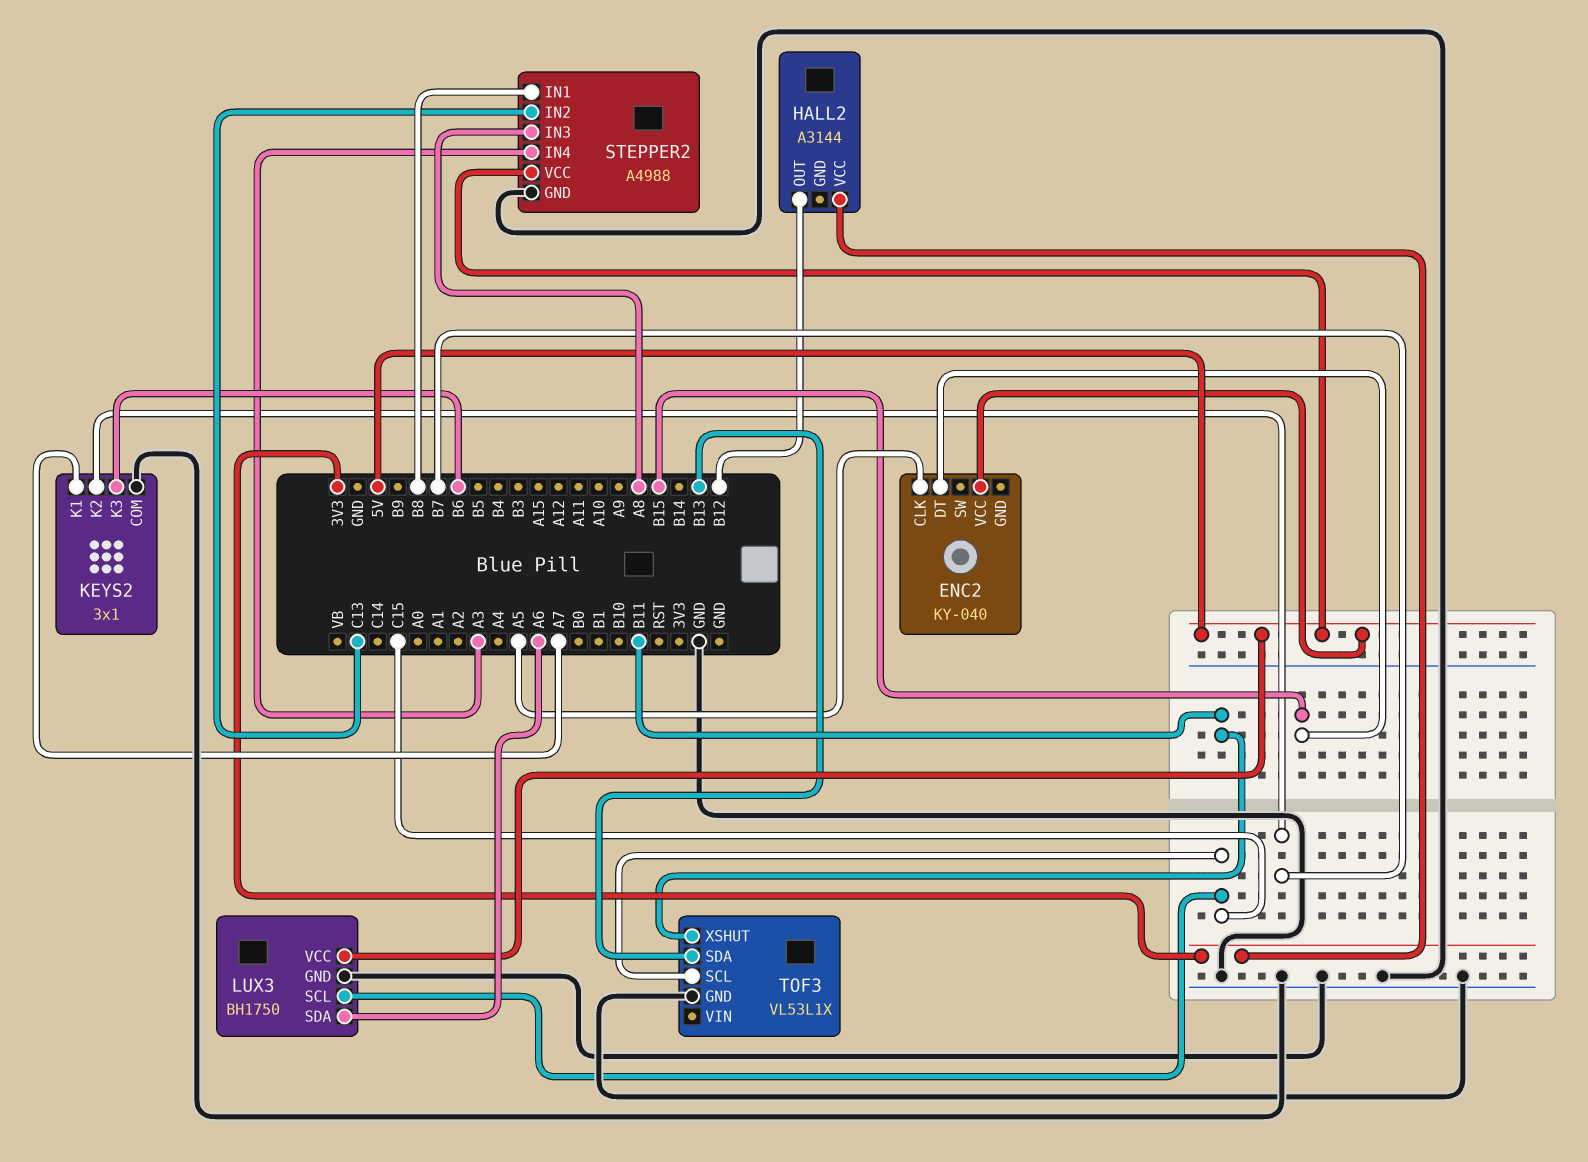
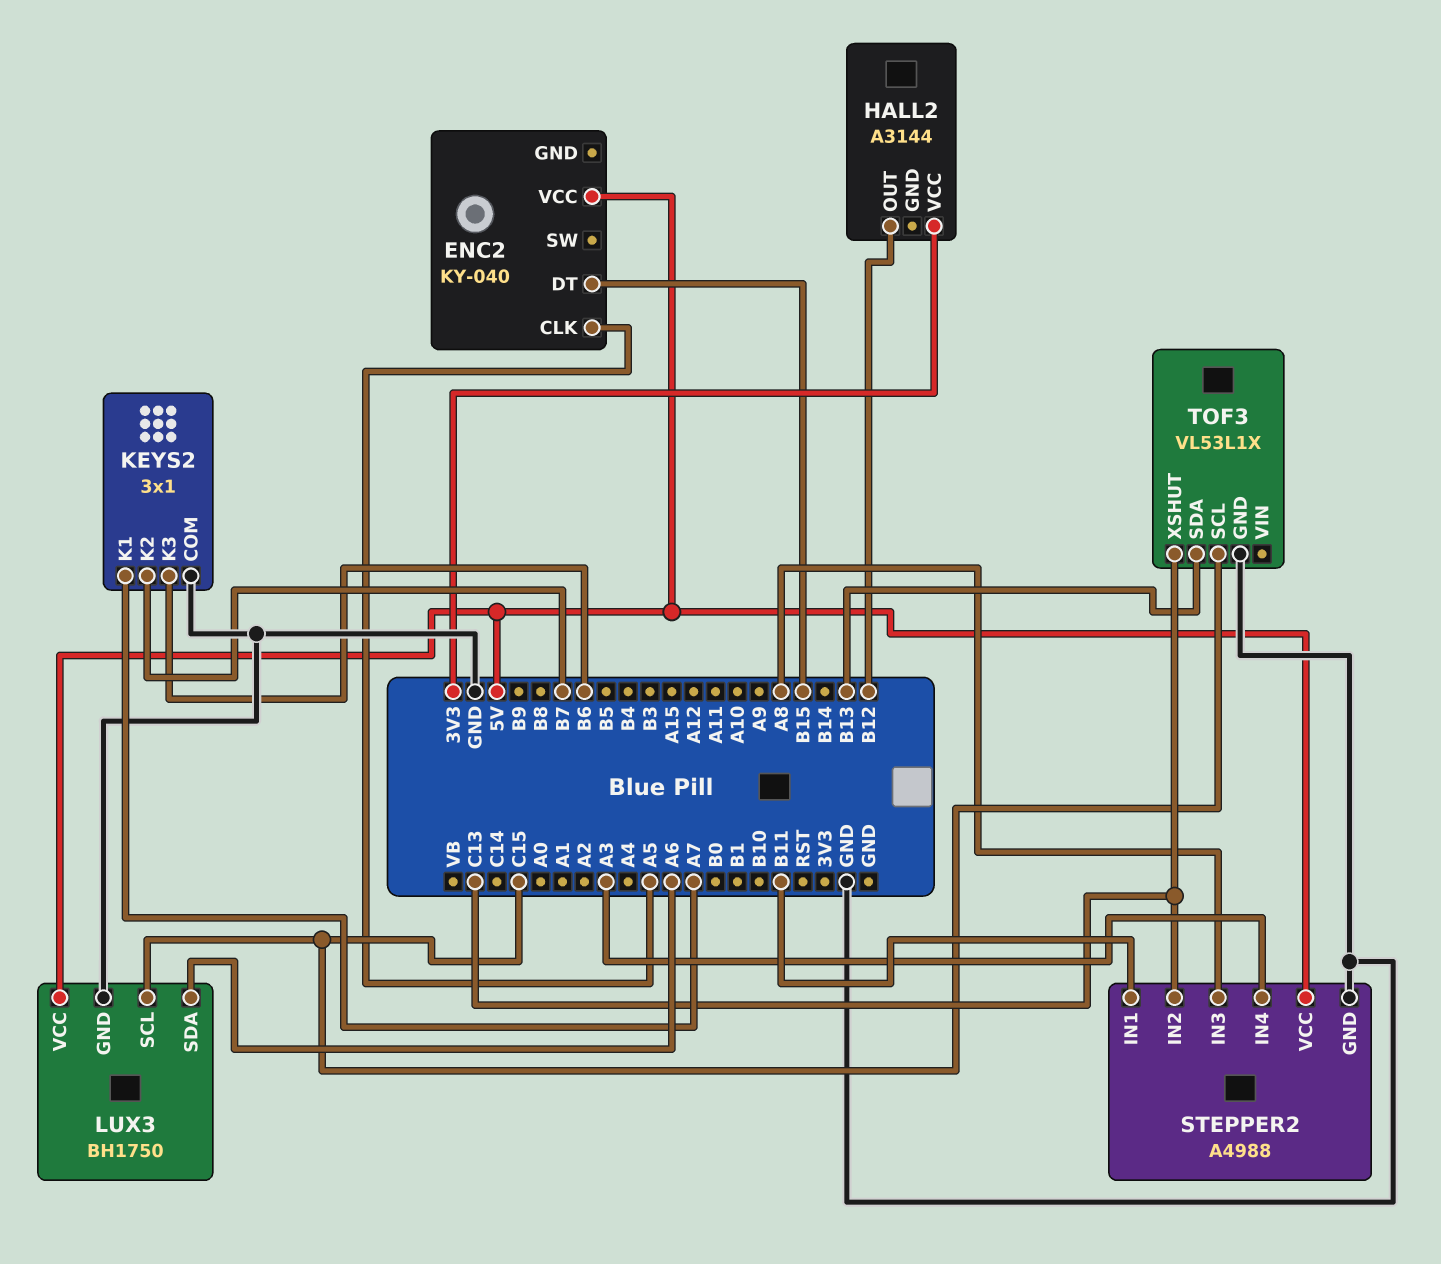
STEPPER2 pin IN1: B8 -> B11
TOF3 pin XSHUT: B11 -> C13

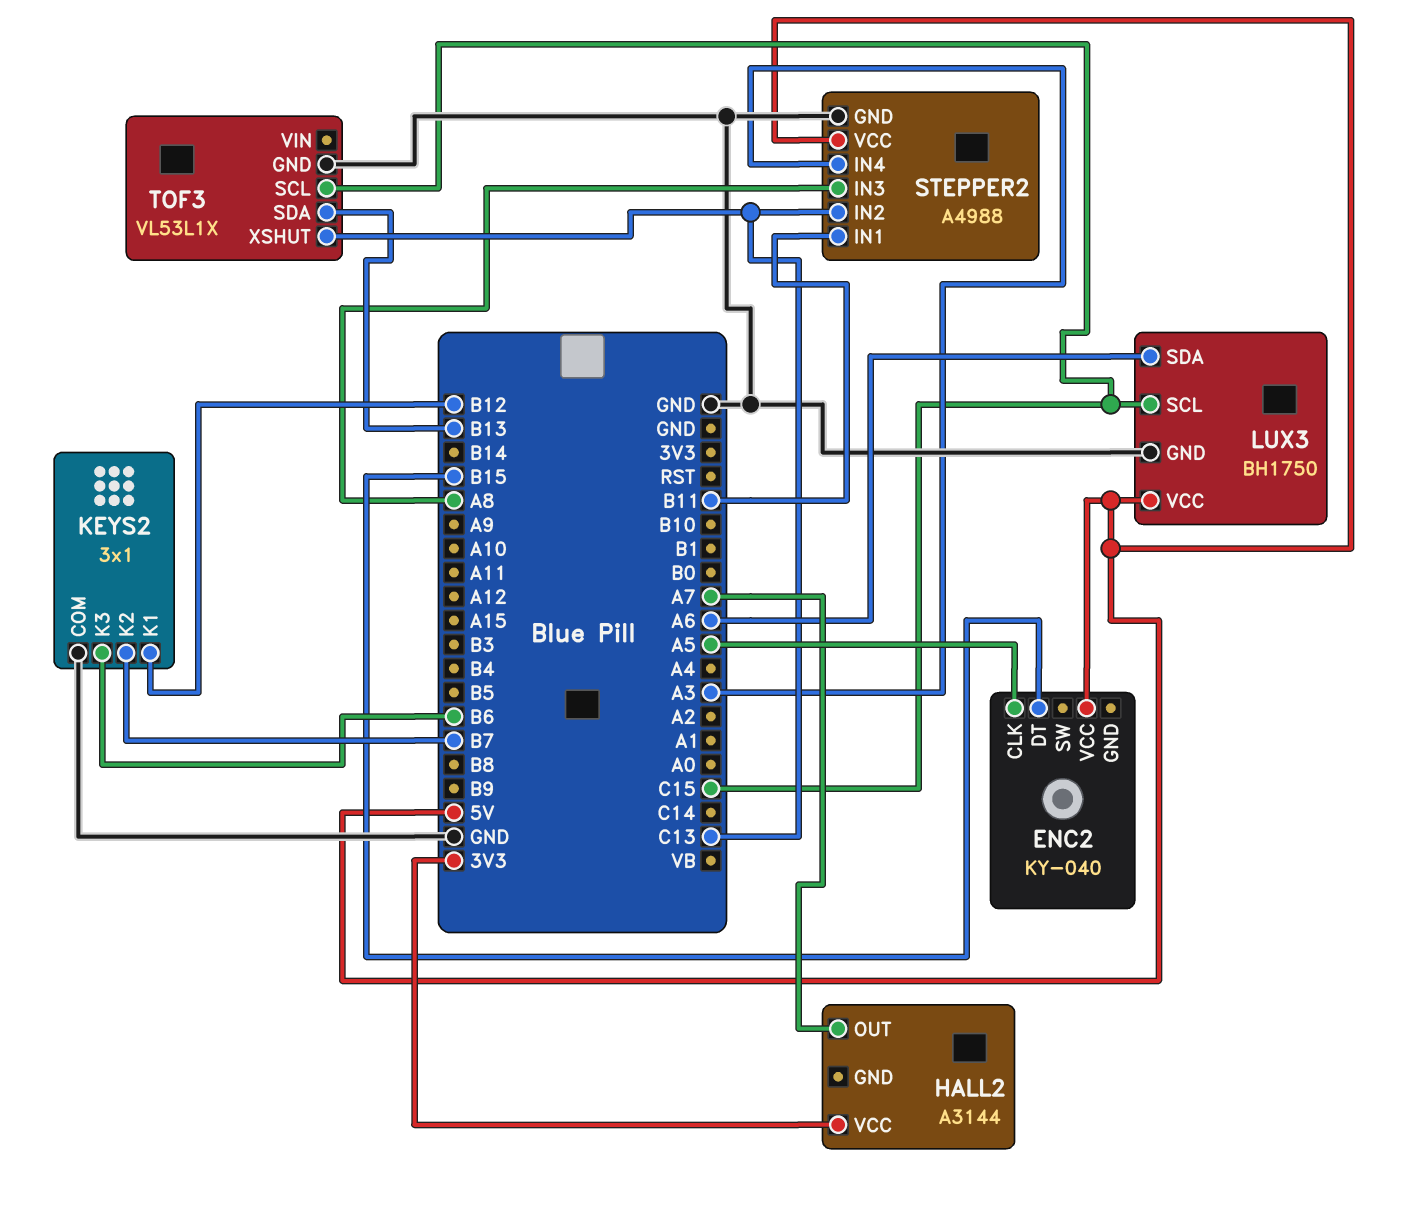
HALL2 pin OUT: B12 -> A7
KEYS2 pin K1: A7 -> B12

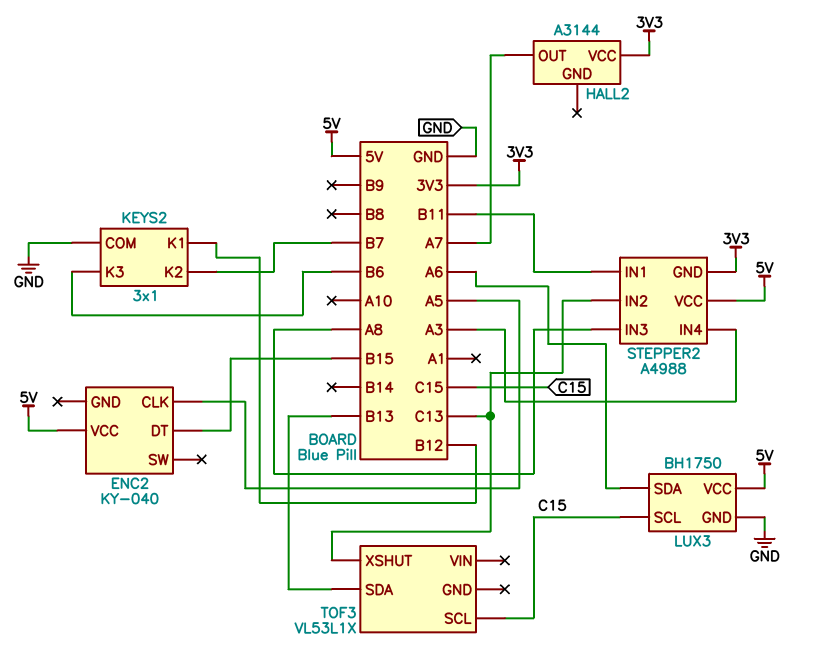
STEPPER2 pin GND: GND -> 3V3
TOF3 pin GND: GND -> none

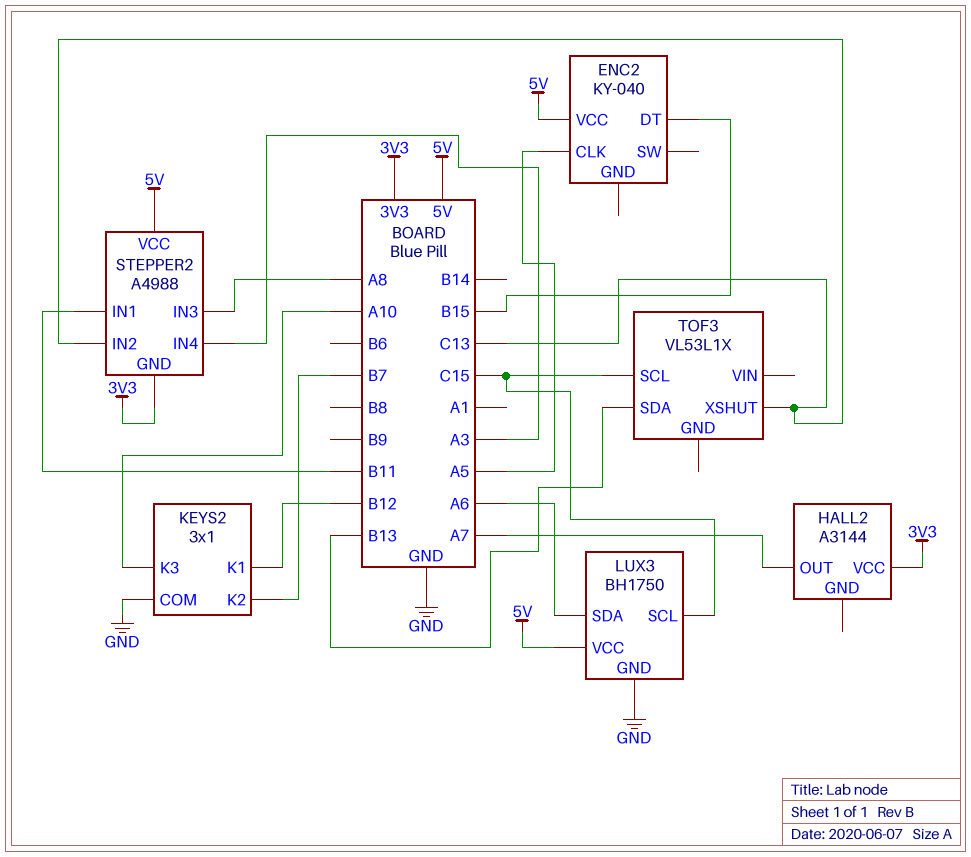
KEYS2 pin K3: B6 -> A10

